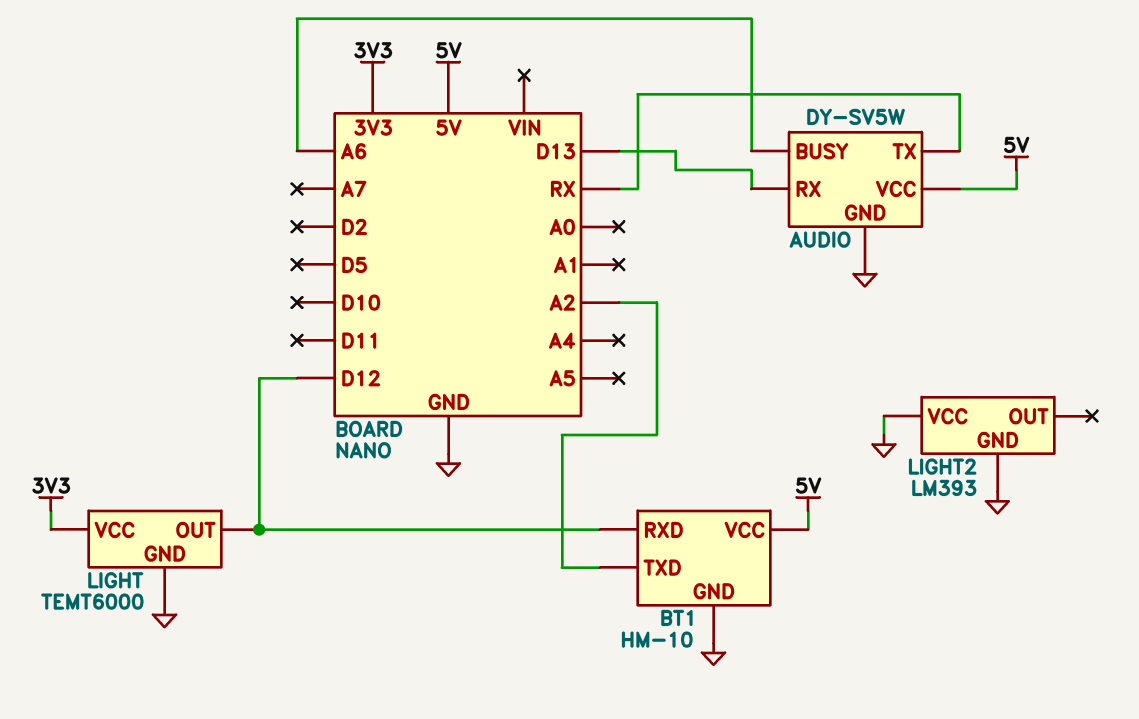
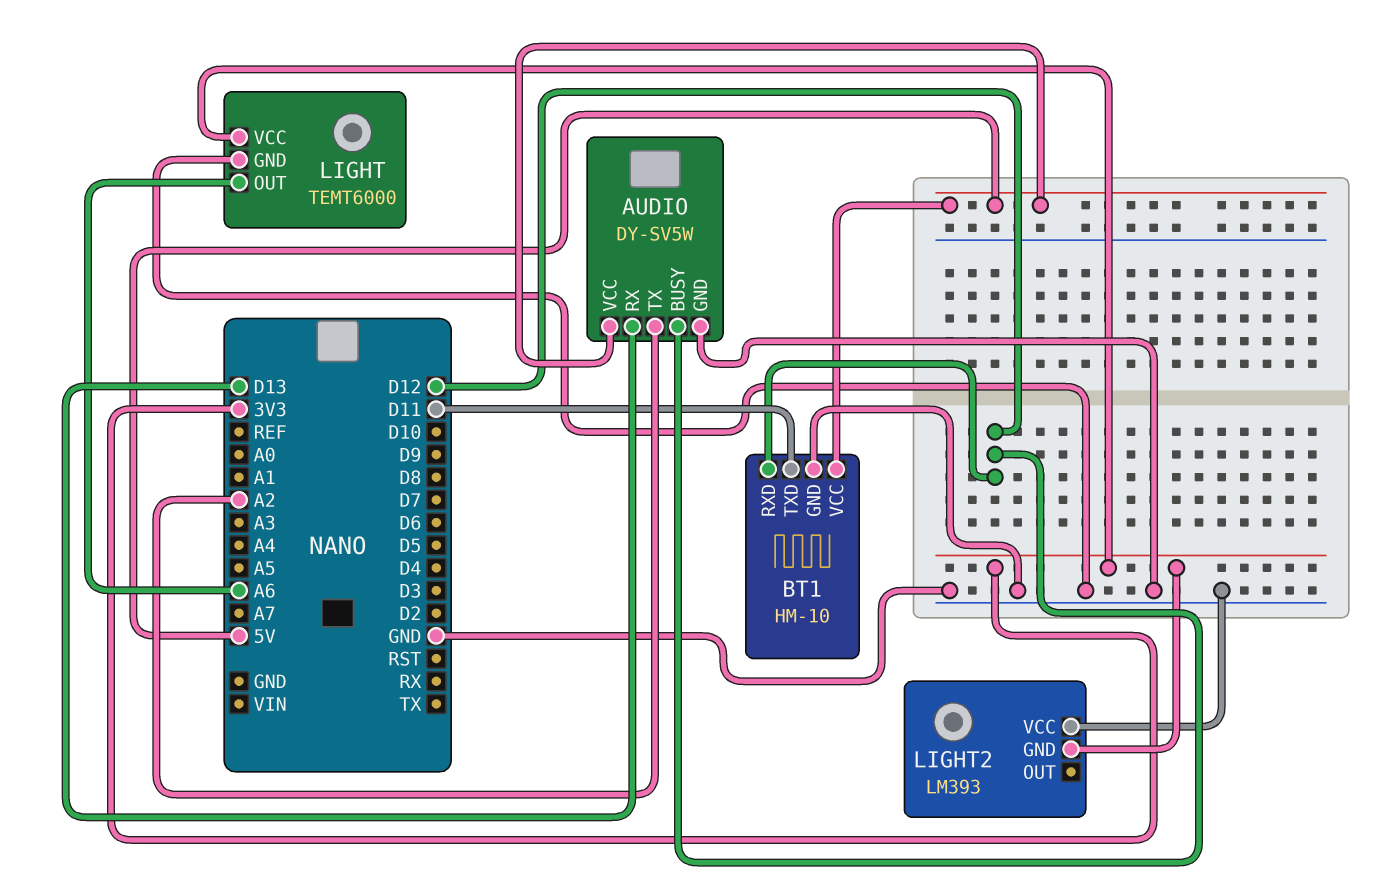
AUDIO pin BUSY: A6 -> D12
AUDIO pin TX: RX -> A2
BT1 pin TXD: A2 -> D11
LIGHT pin OUT: D12 -> A6
LIGHT2 pin GND: GND -> 3V3

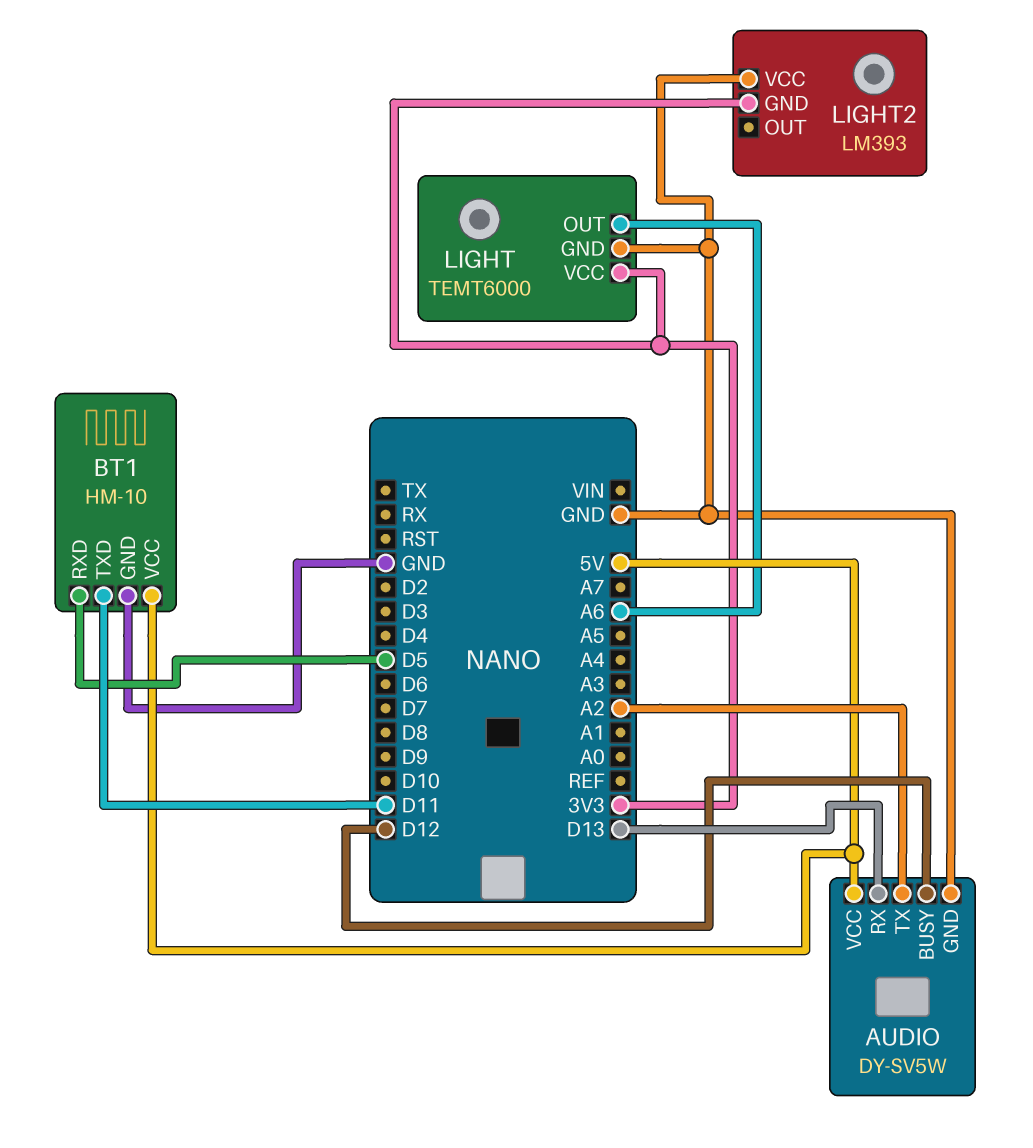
BT1 pin RXD: D12 -> D5

